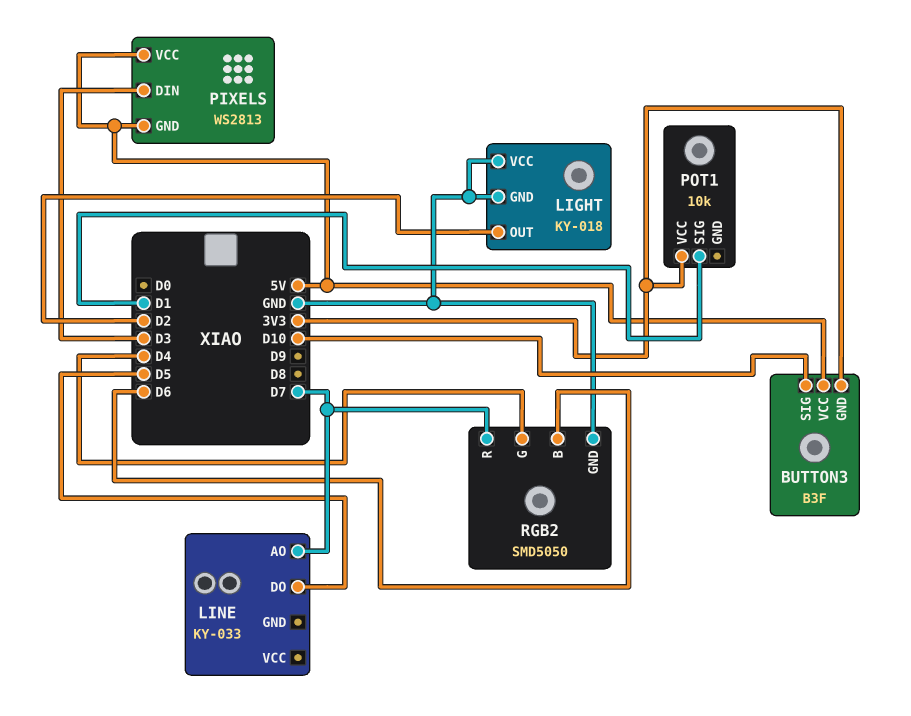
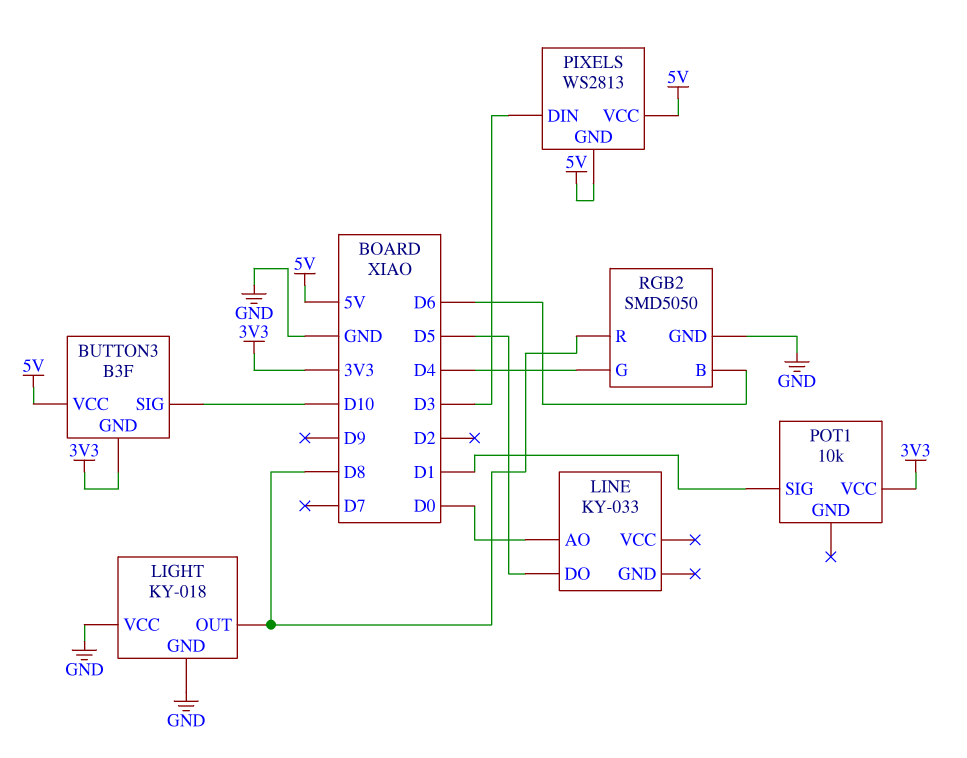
LIGHT pin OUT: D2 -> D8
LINE pin AO: D7 -> D0
RGB2 pin R: D7 -> D8

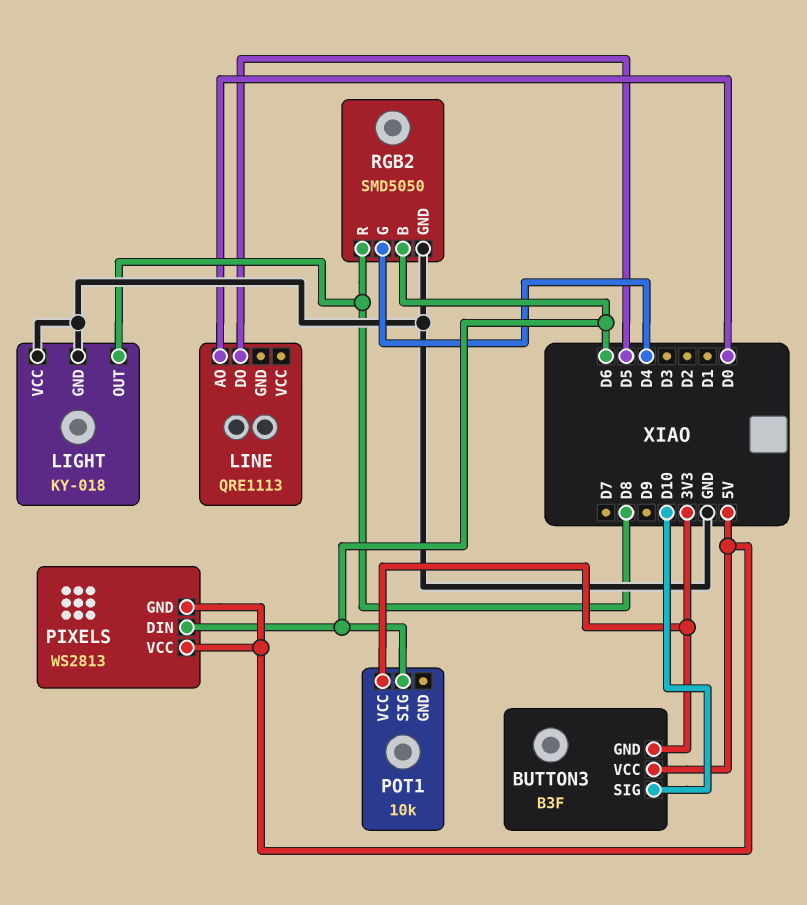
LINE: KY-033 -> QRE1113
PIXELS pin DIN: D3 -> D6
POT1 pin SIG: D1 -> D6

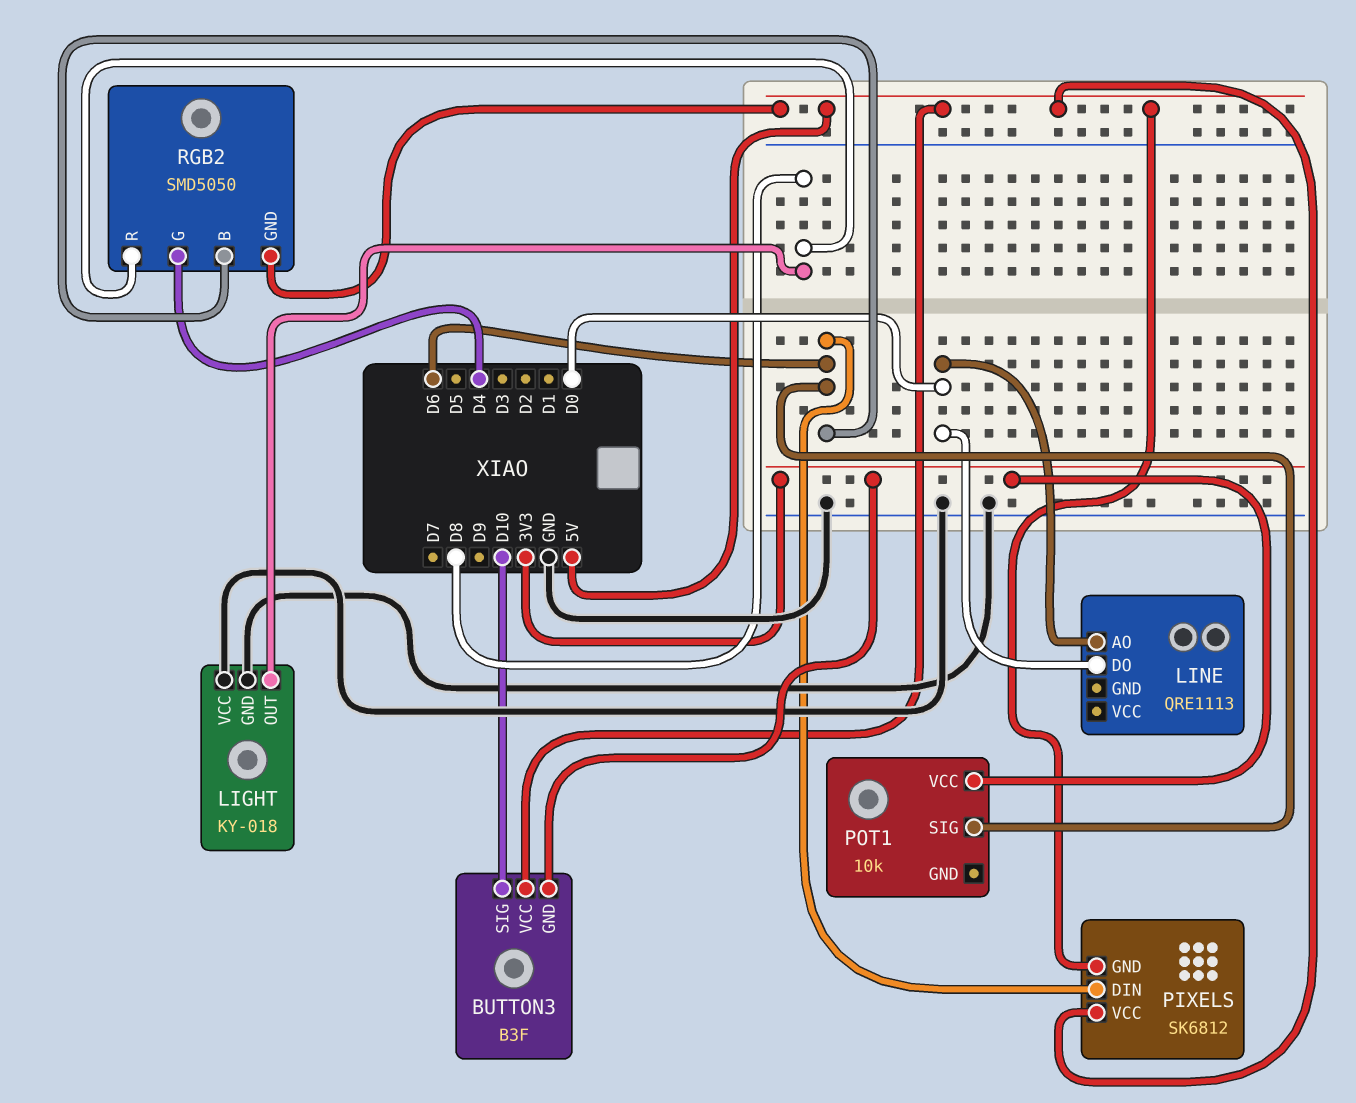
LINE pin DO: D5 -> D0
PIXELS: WS2813 -> SK6812
RGB2 pin GND: GND -> 5V

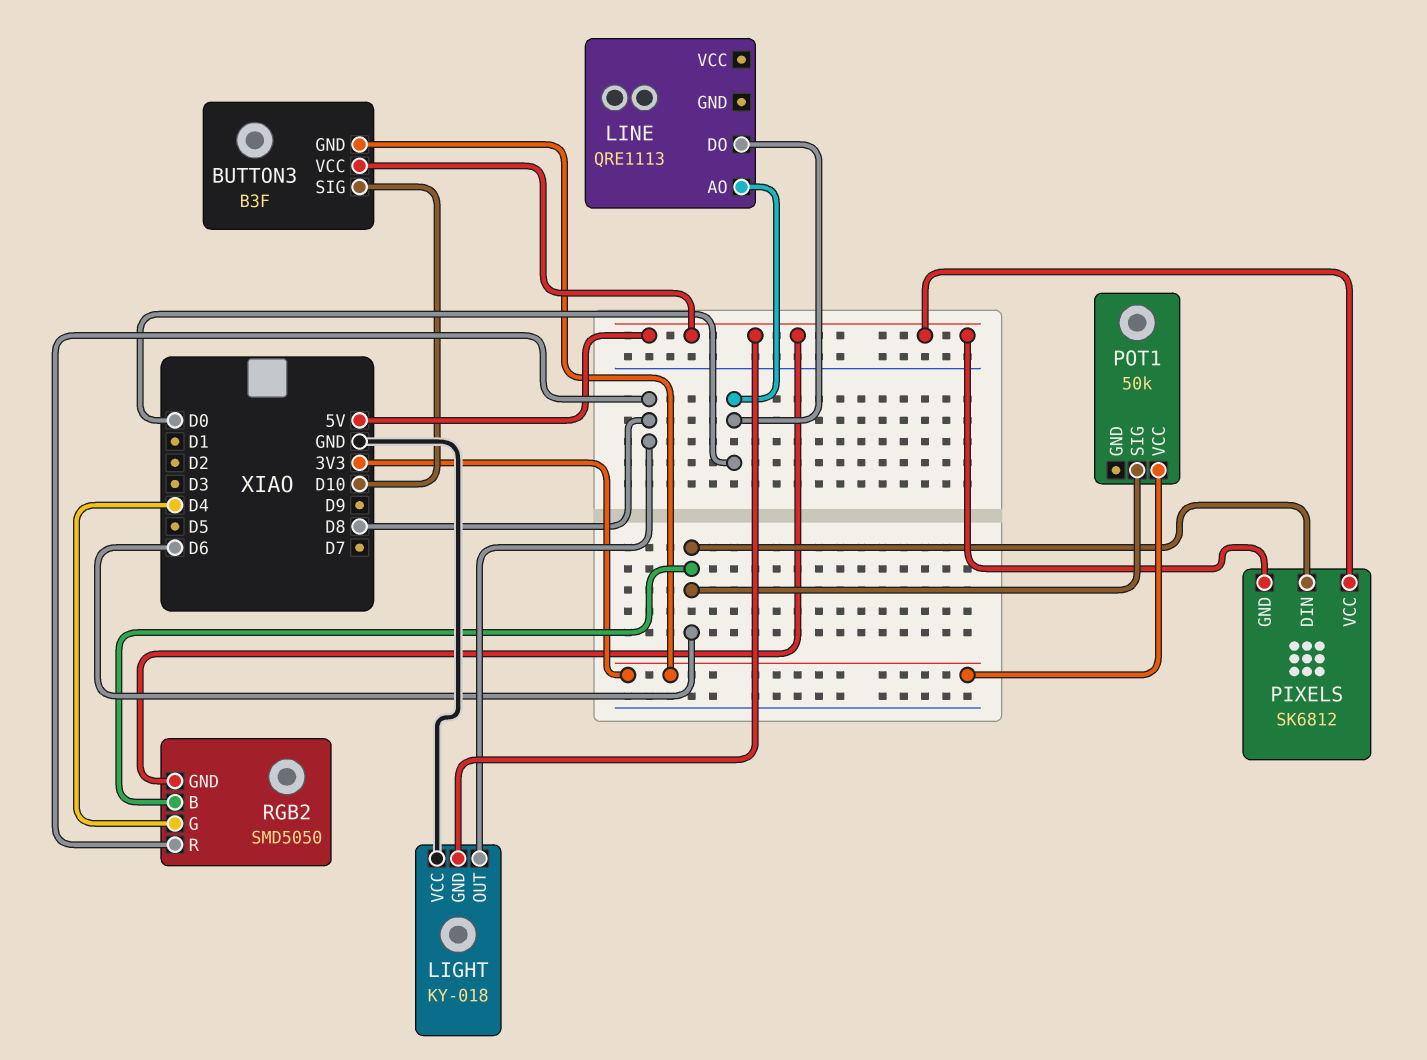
LIGHT pin GND: GND -> 5V
POT1: 10k -> 50k

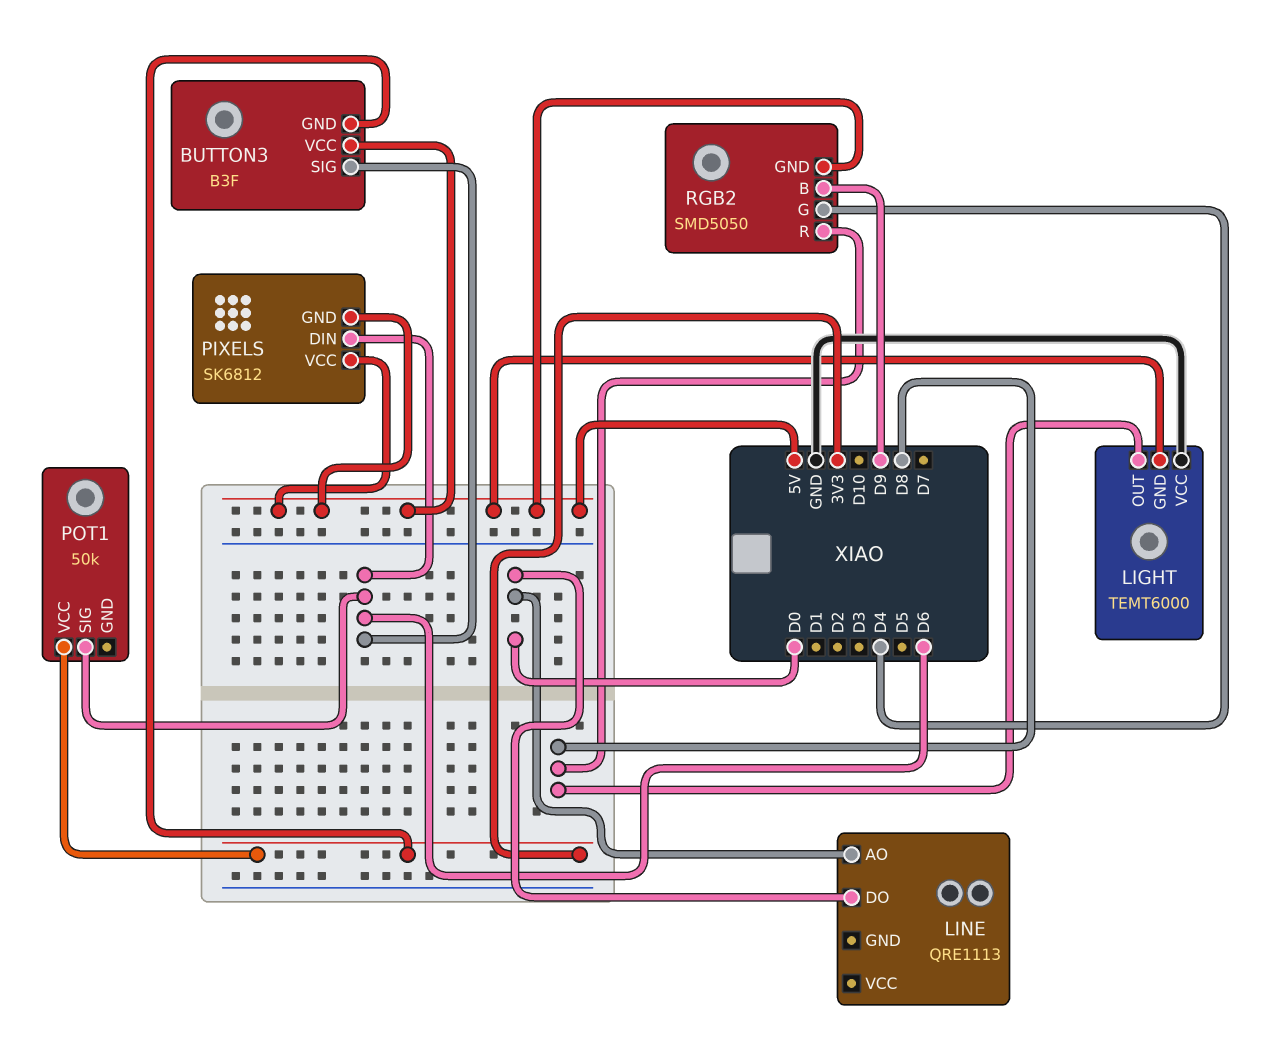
BUTTON3 pin SIG: D10 -> D6
LIGHT: KY-018 -> TEMT6000
RGB2 pin B: D6 -> D9

